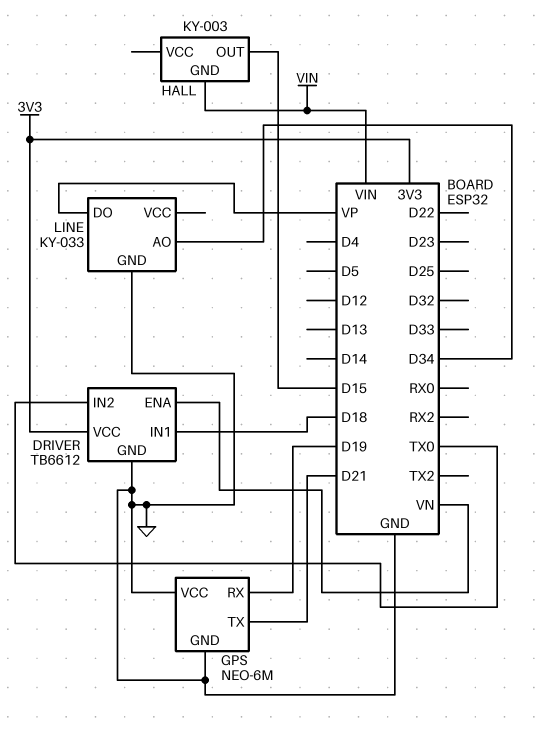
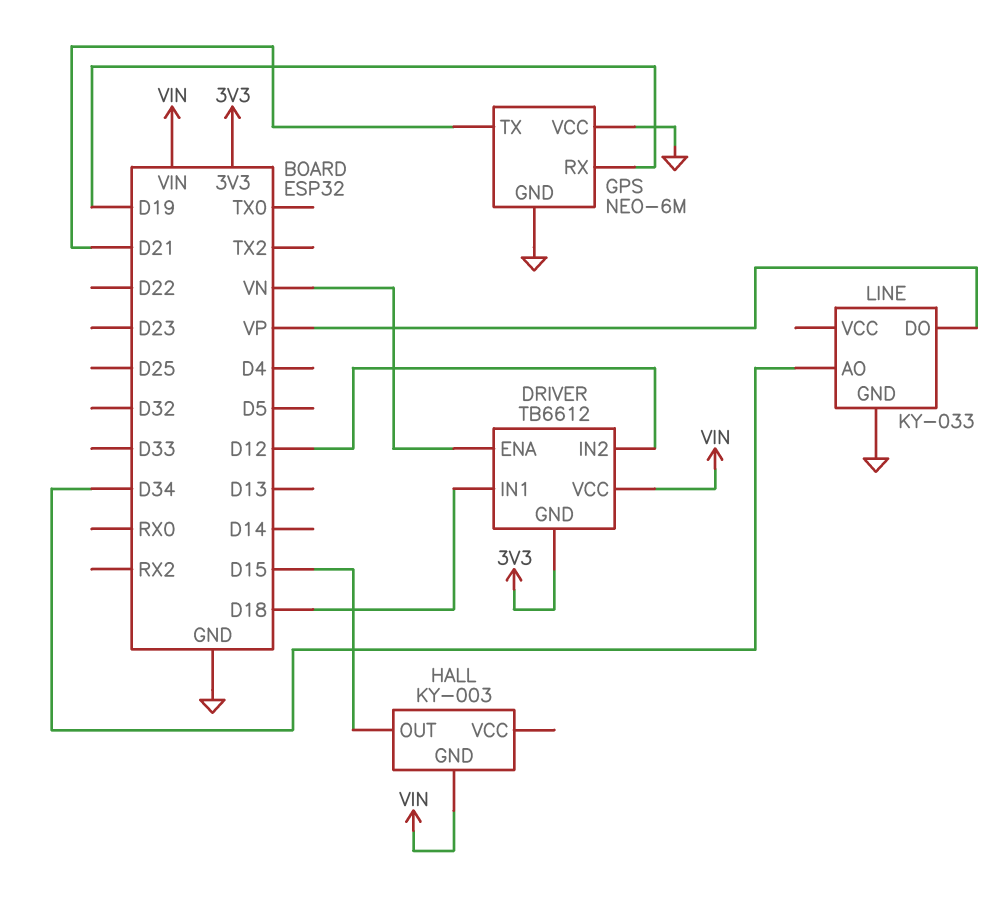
DRIVER pin GND: GND -> 3V3
DRIVER pin IN2: TX0 -> D12
DRIVER pin VCC: 3V3 -> VIN

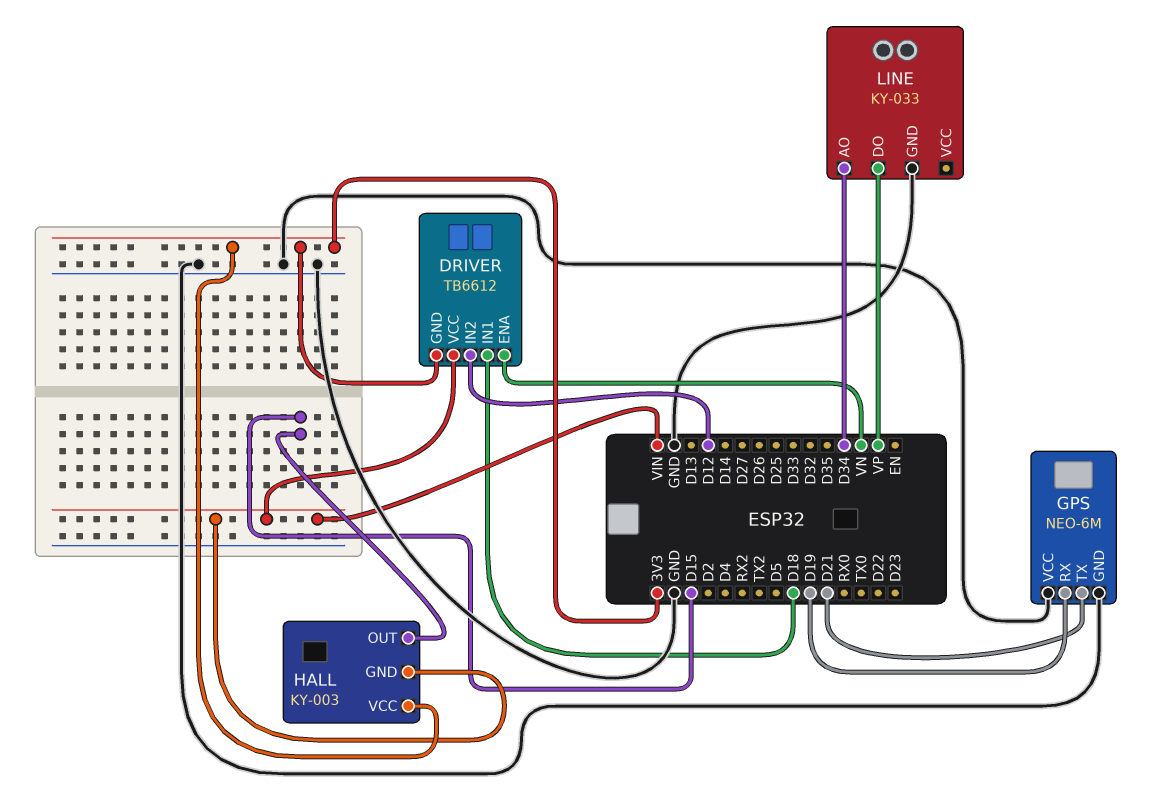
HALL pin VCC: none -> 3V3

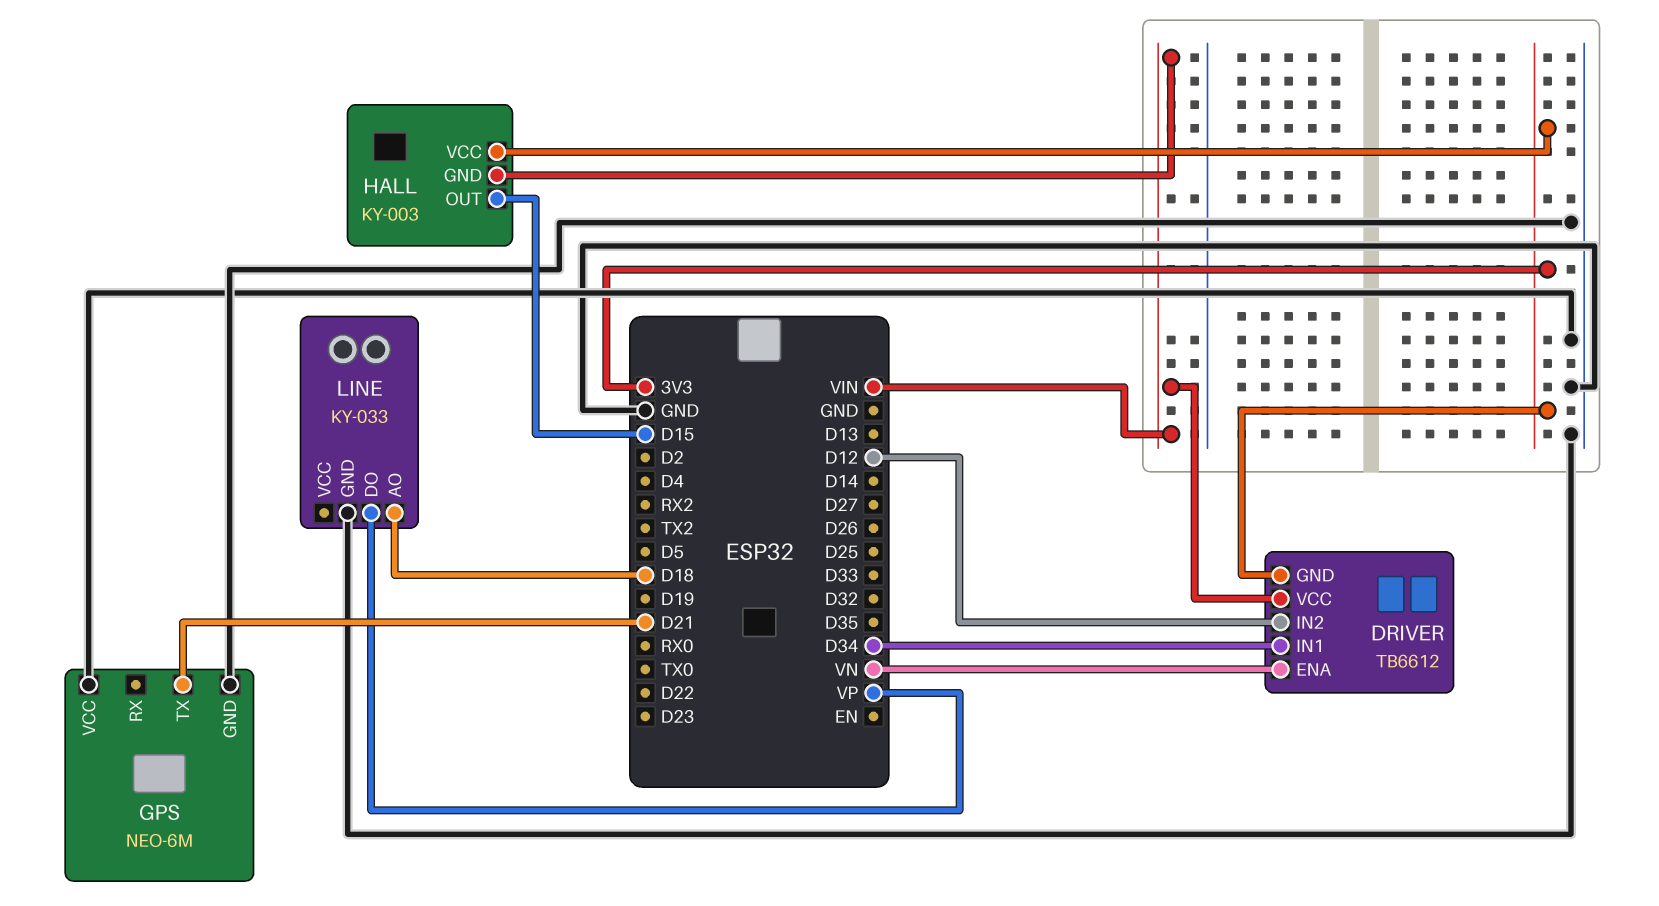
DRIVER pin IN1: D18 -> D34
GPS pin RX: D19 -> none
LINE pin AO: D34 -> D18

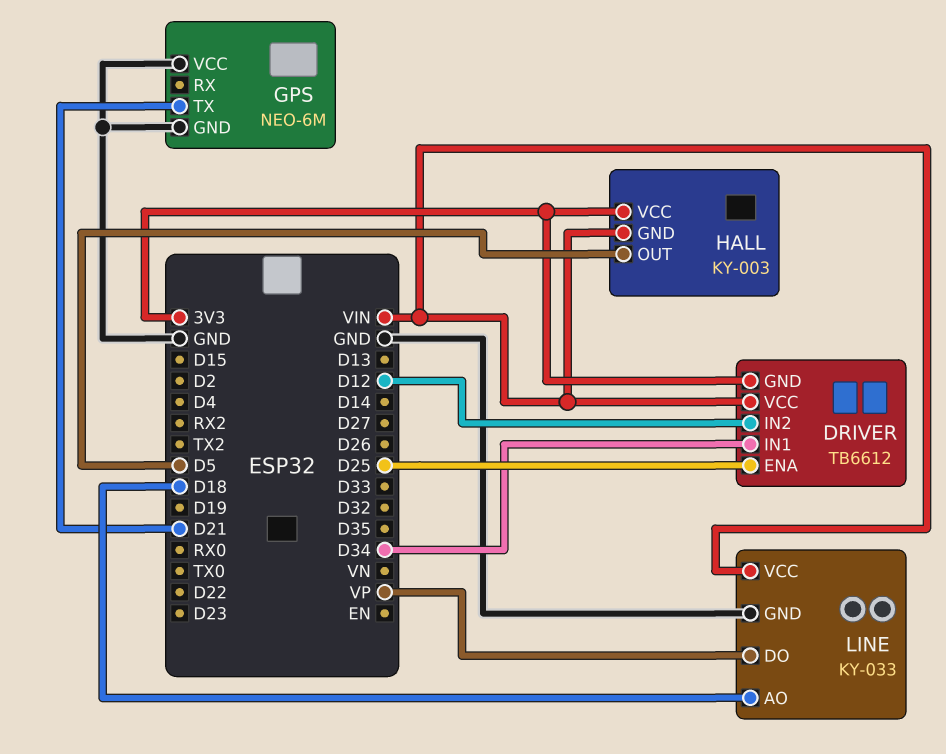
DRIVER pin ENA: VN -> D25
HALL pin OUT: D15 -> D5
LINE pin VCC: none -> VIN

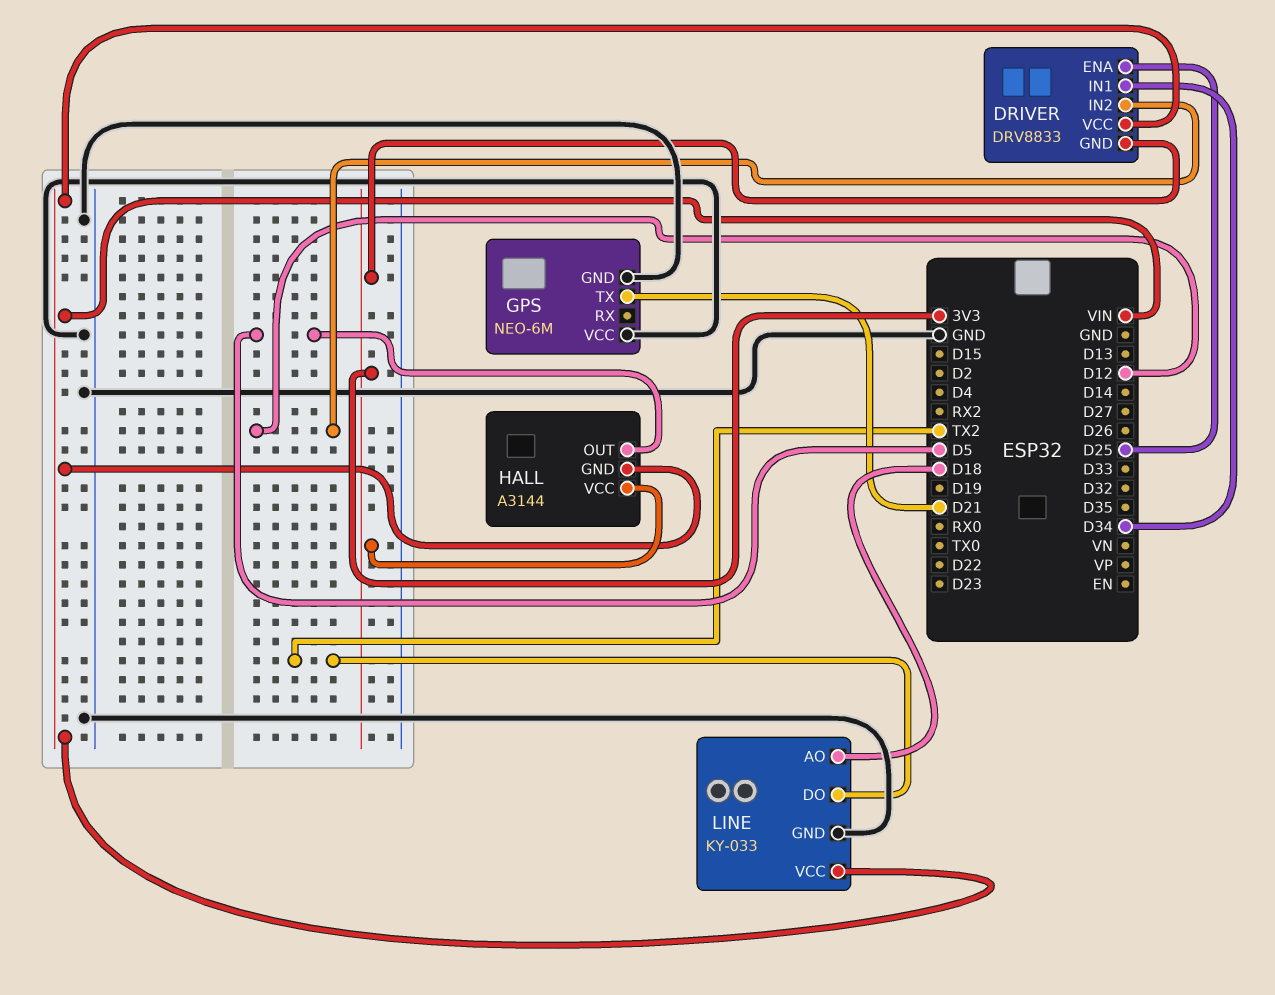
DRIVER: TB6612 -> DRV8833
HALL: KY-003 -> A3144
LINE pin DO: VP -> TX2

